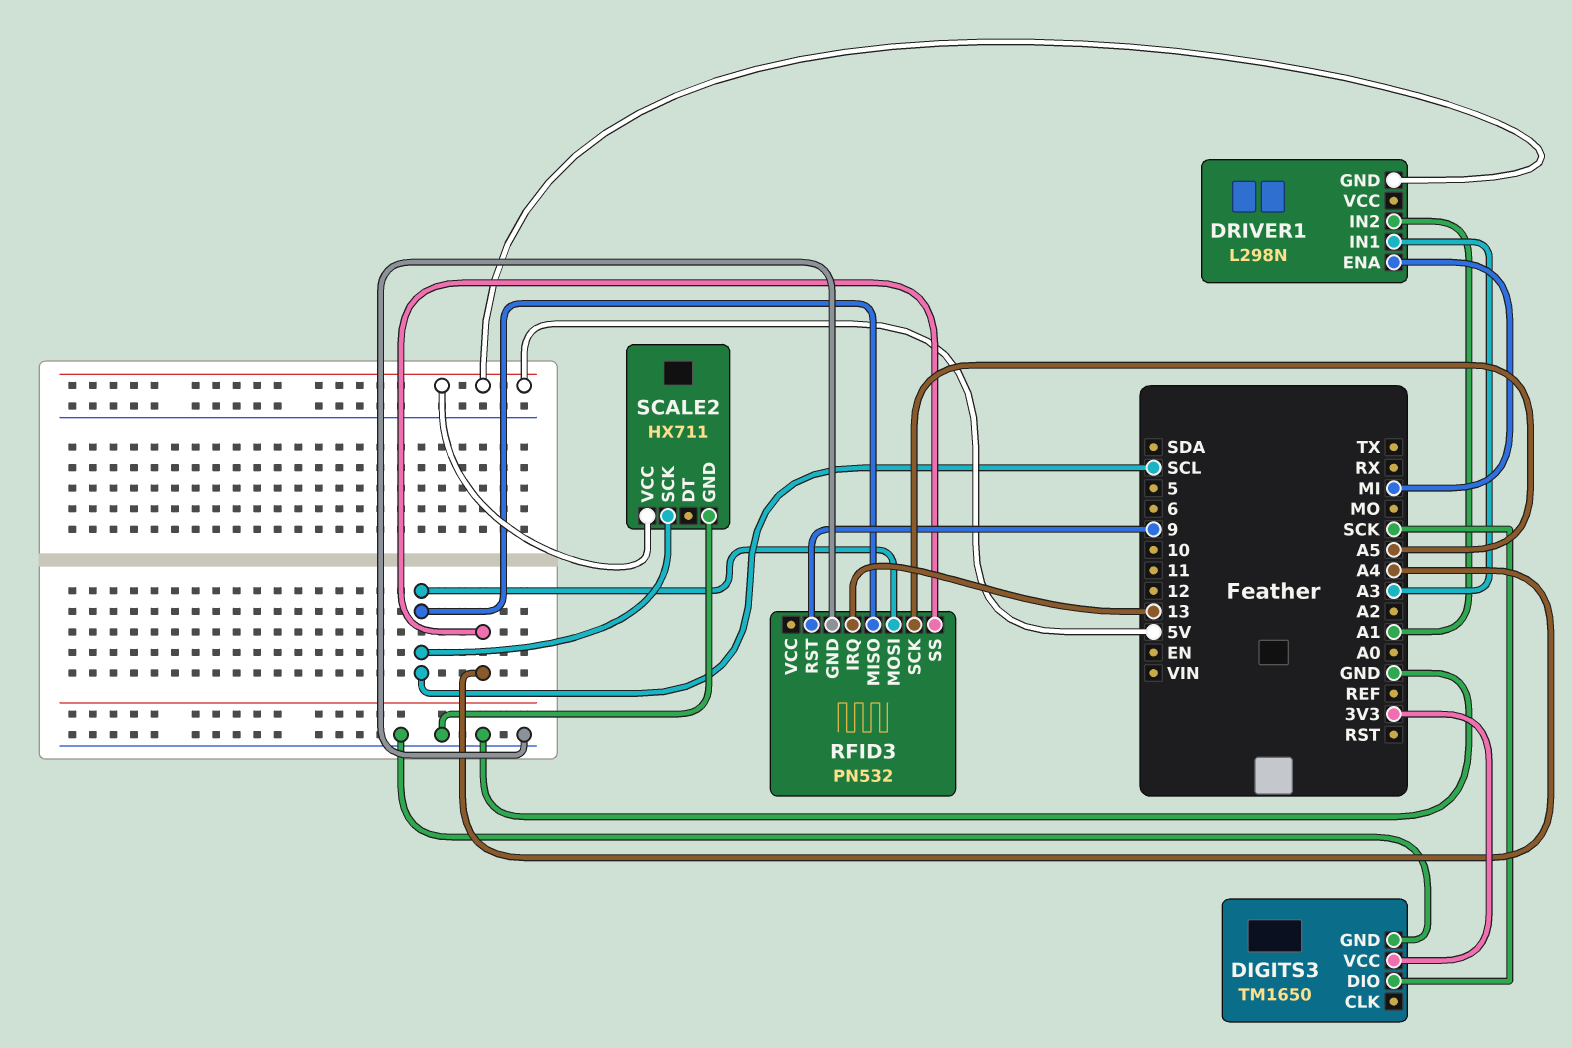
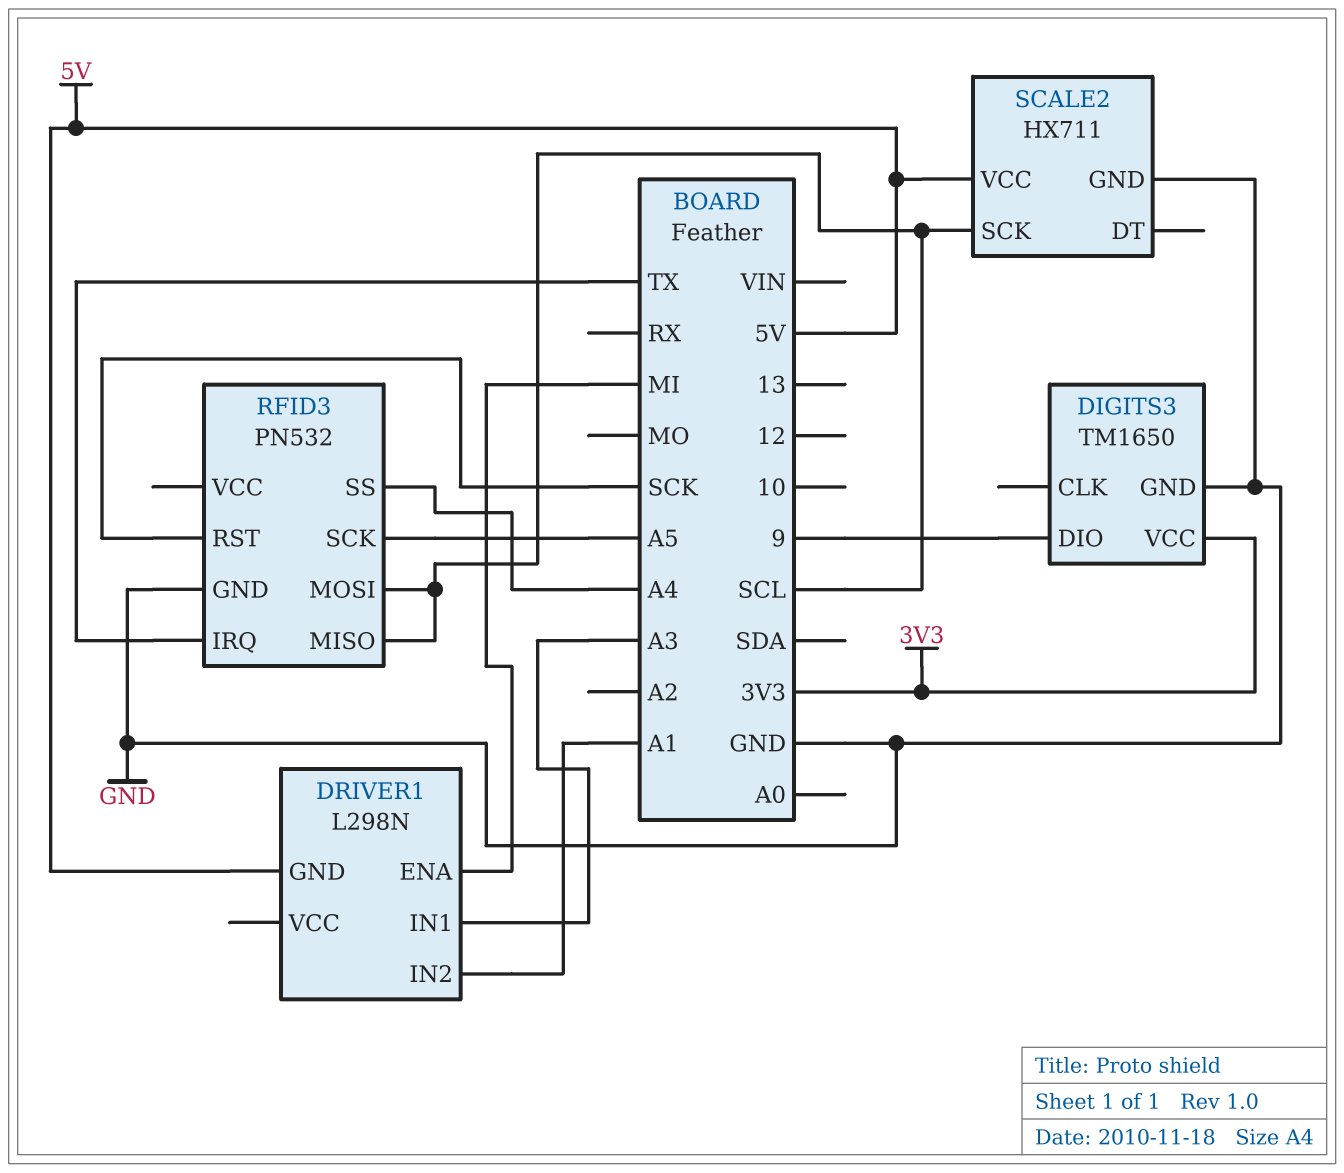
DIGITS3 pin DIO: SCK -> 9
RFID3 pin IRQ: 13 -> TX
RFID3 pin RST: 9 -> SCK

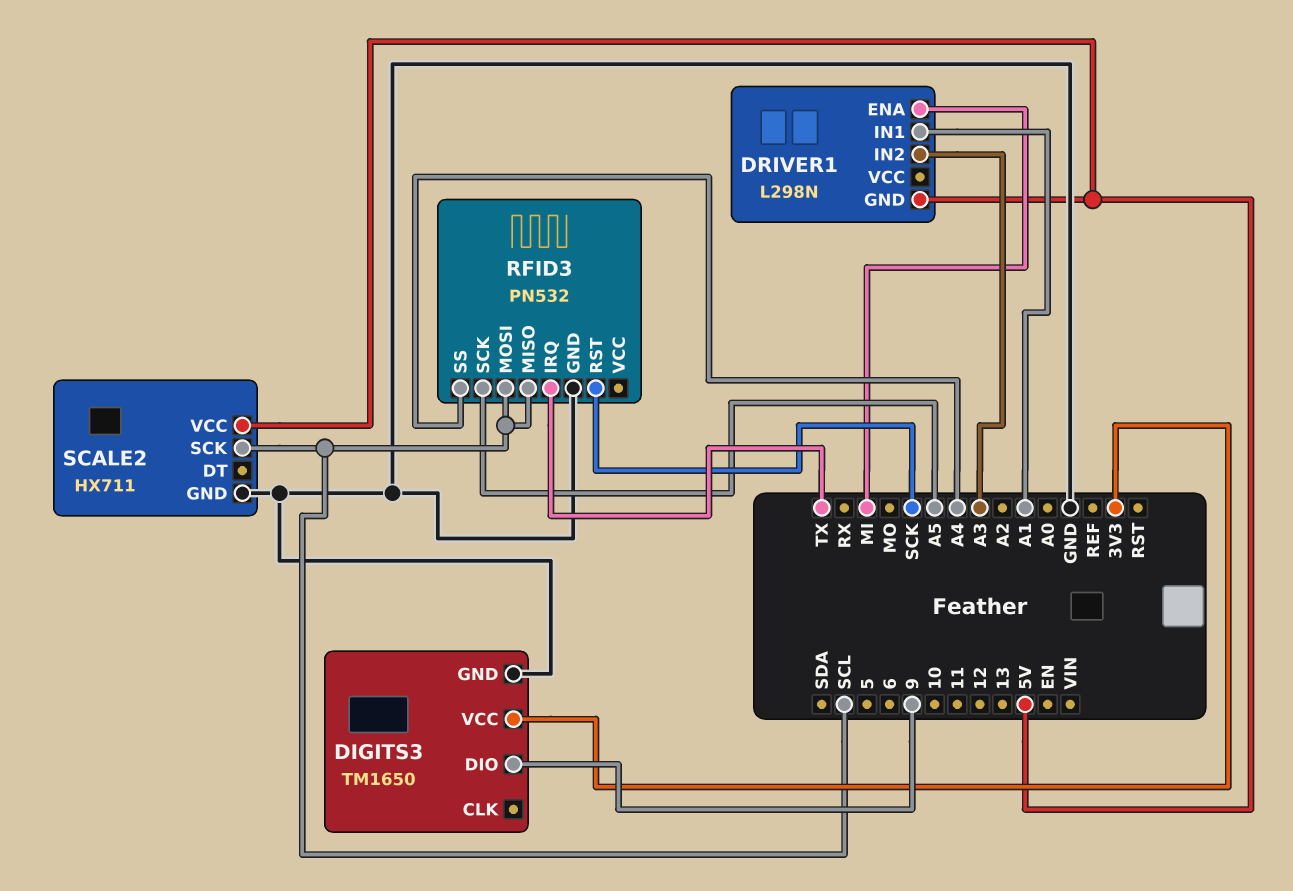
DRIVER1 pin IN1: A3 -> A1
DRIVER1 pin IN2: A1 -> A3

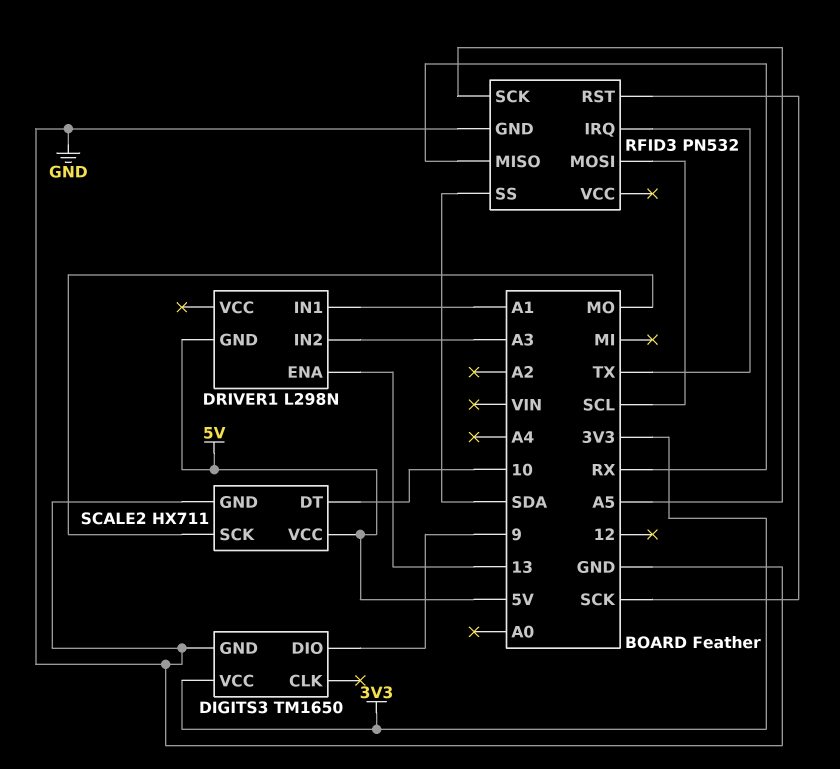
DRIVER1 pin ENA: MI -> 13
RFID3 pin MISO: SCL -> RX
RFID3 pin SS: A4 -> SDA
SCALE2 pin DT: none -> 10
SCALE2 pin SCK: SCL -> MO

